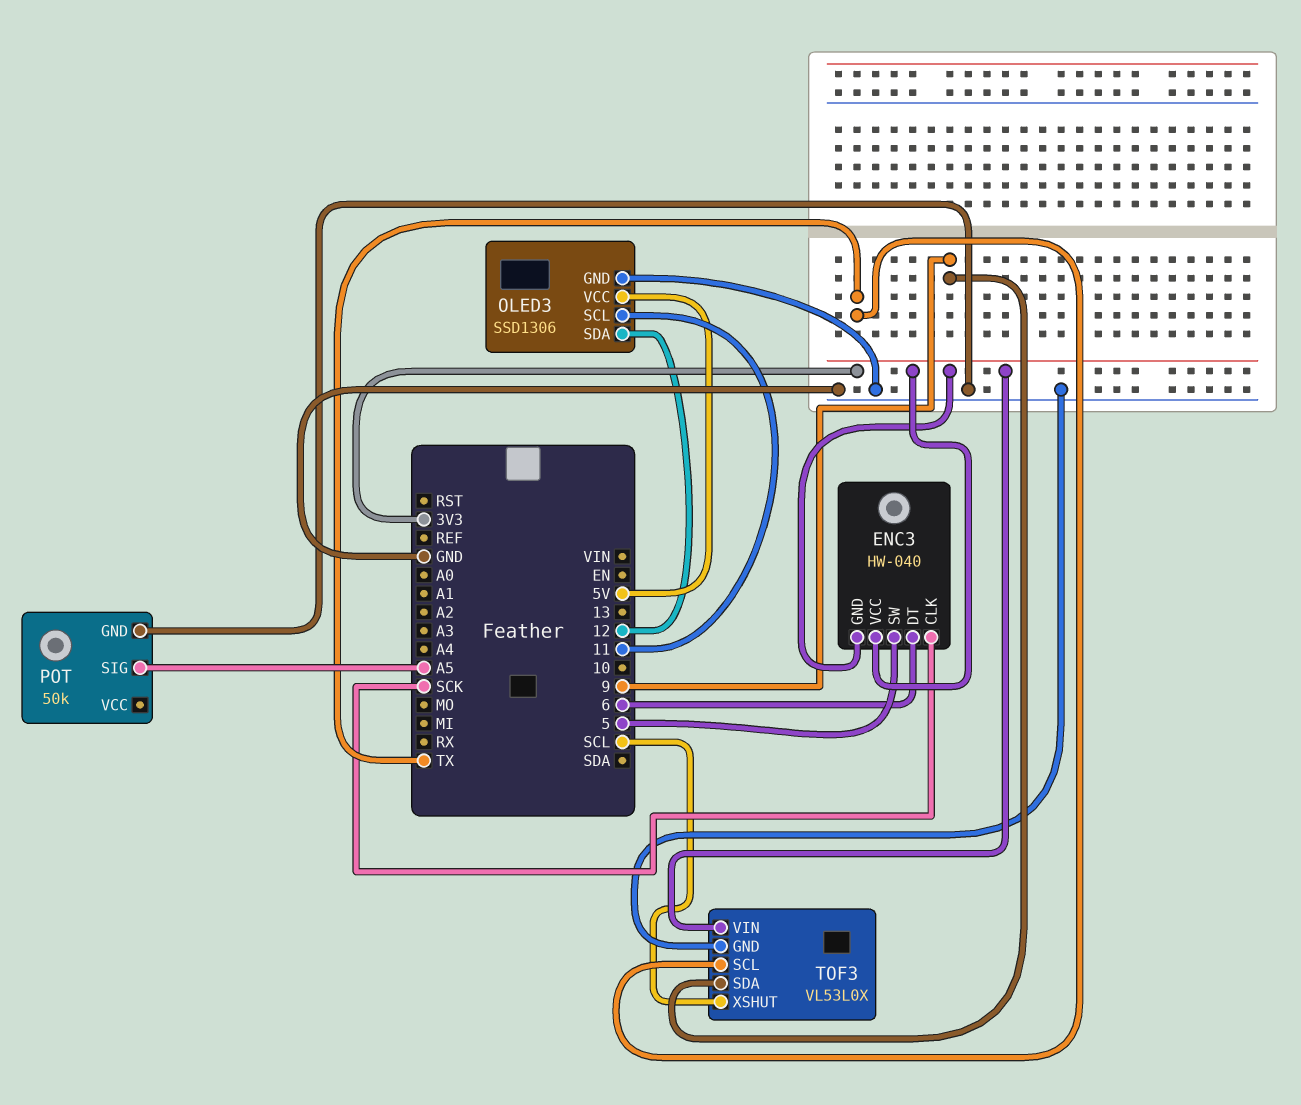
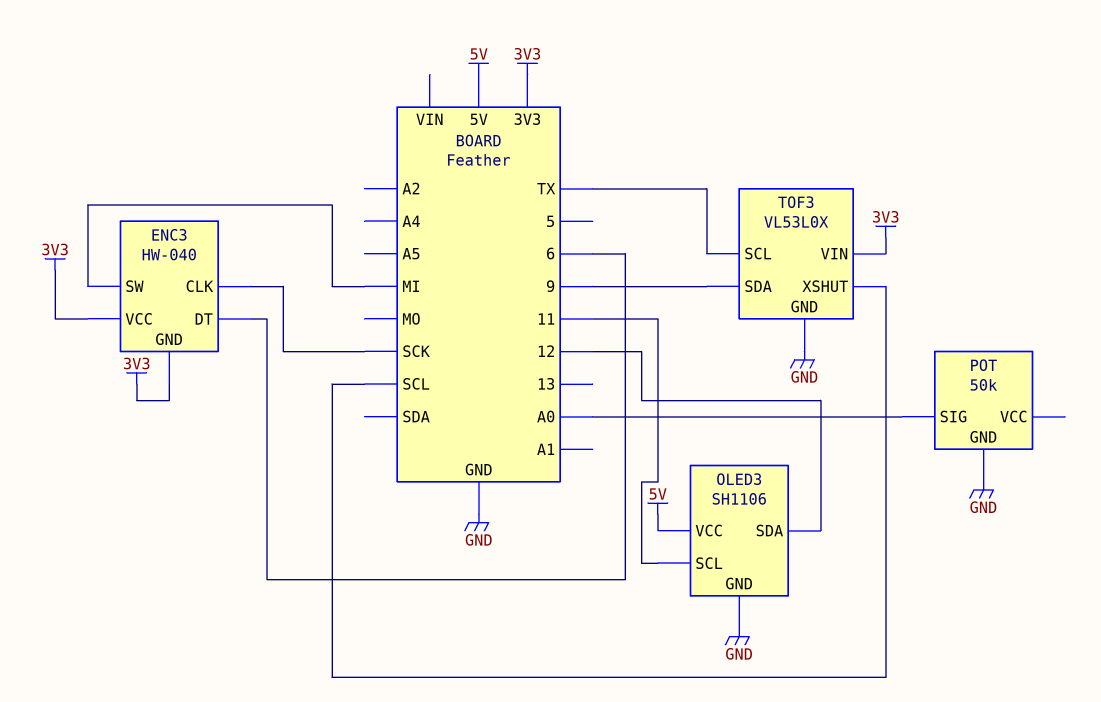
ENC3 pin SW: 5 -> MI
OLED3: SSD1306 -> SH1106
POT pin SIG: A5 -> A0

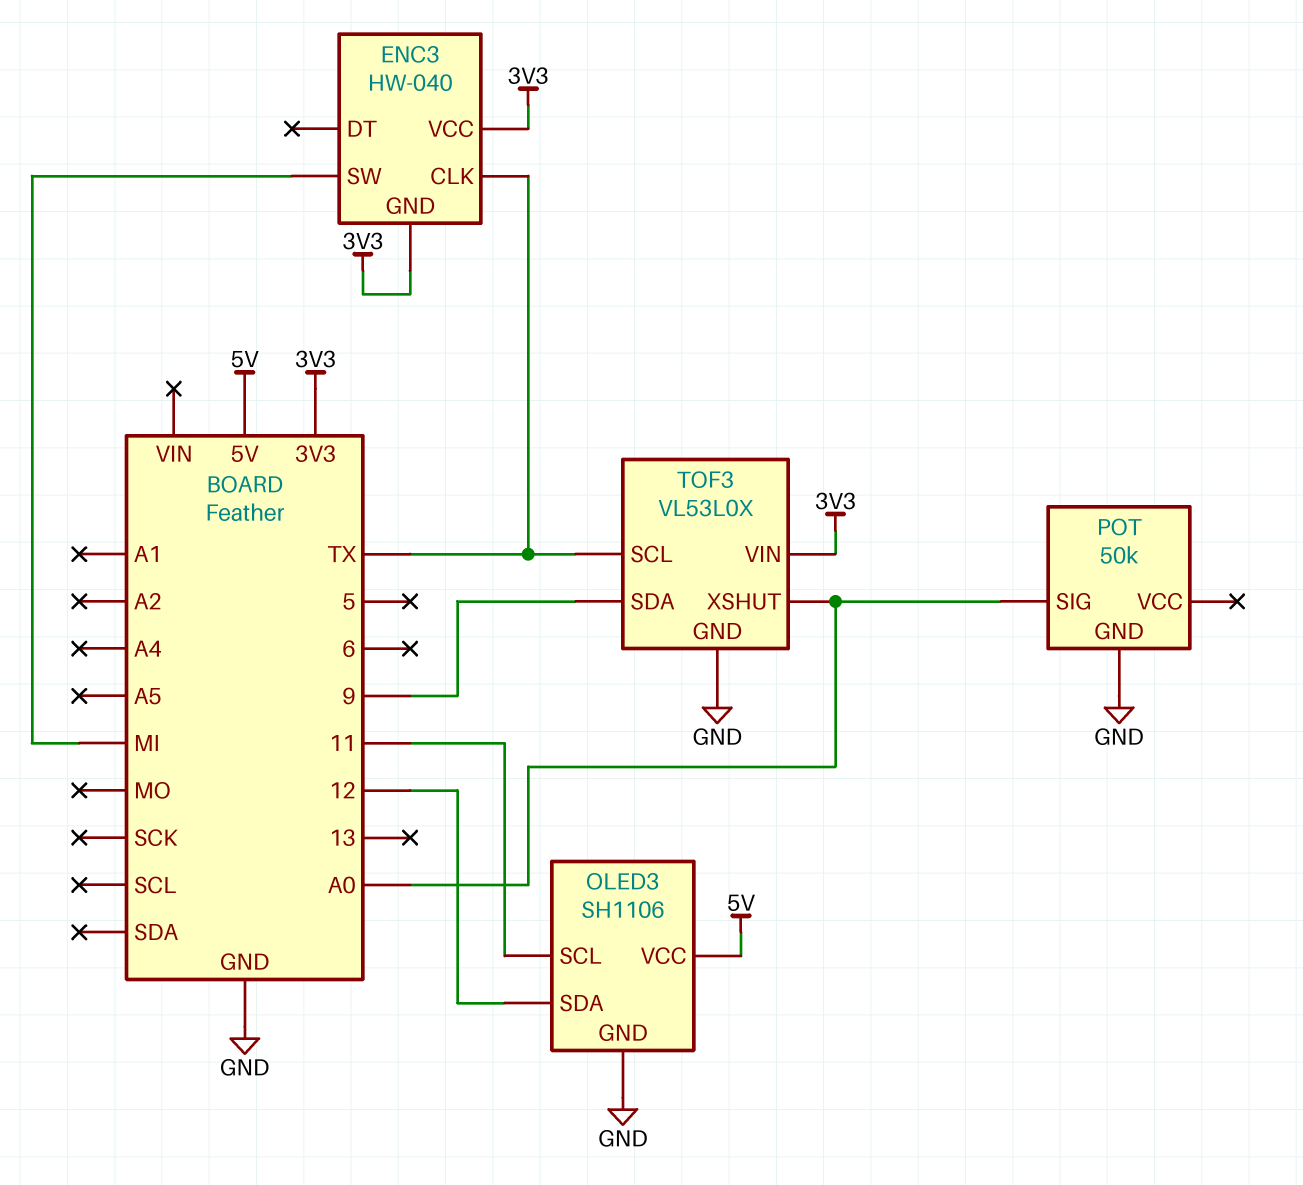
ENC3 pin CLK: SCK -> TX
ENC3 pin DT: 6 -> none
TOF3 pin XSHUT: SCL -> A0

